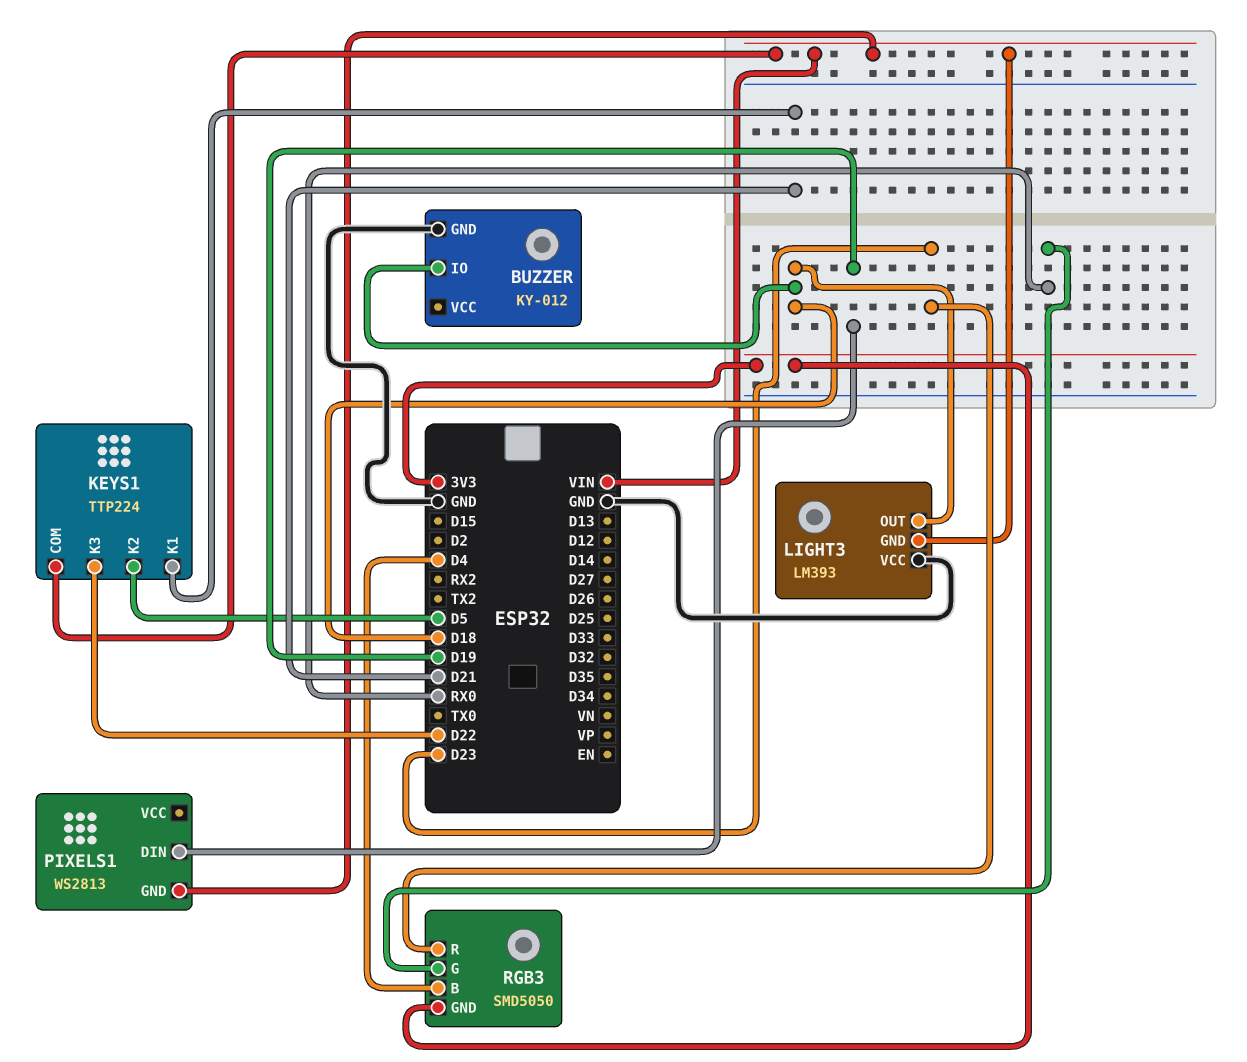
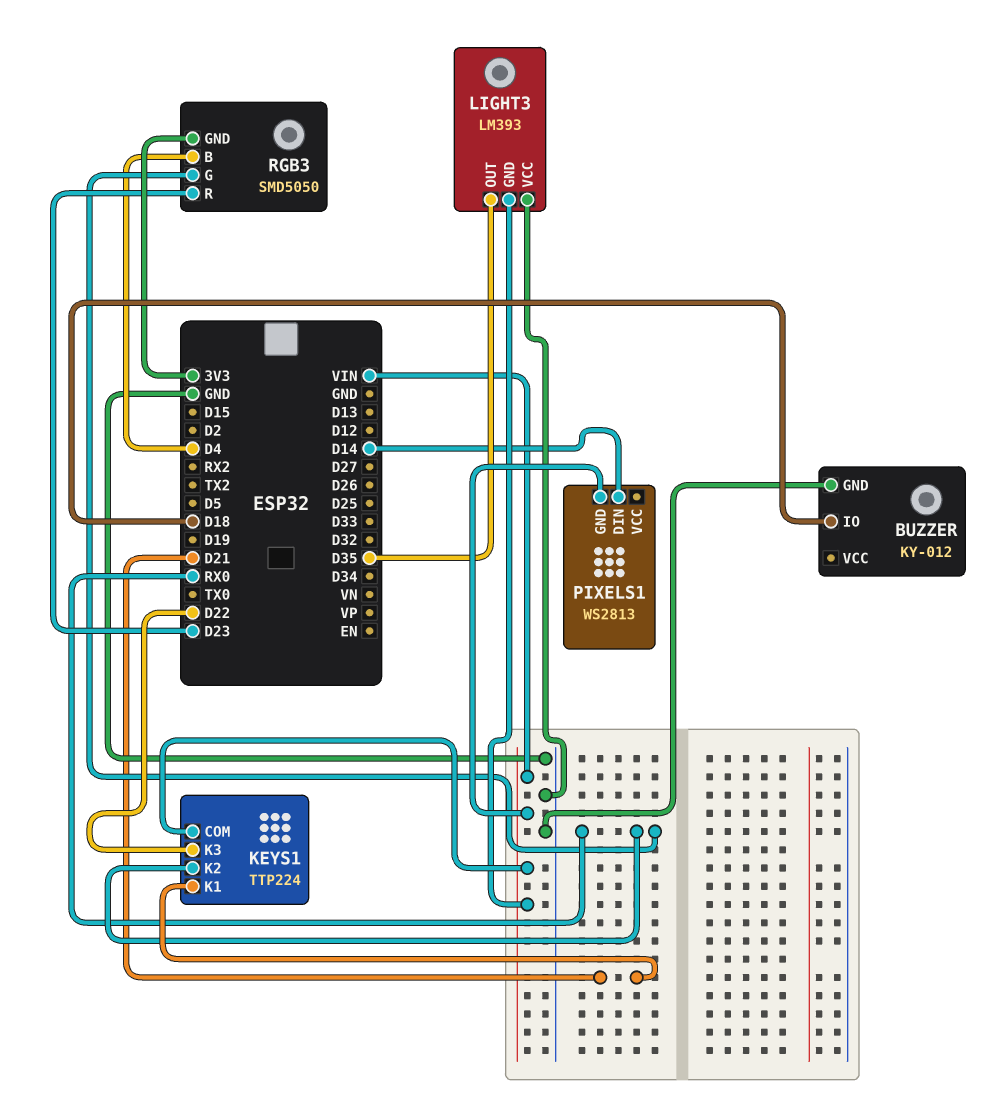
KEYS1 pin K2: D5 -> RX0
LIGHT3 pin OUT: D18 -> D35
PIXELS1 pin DIN: D19 -> D14

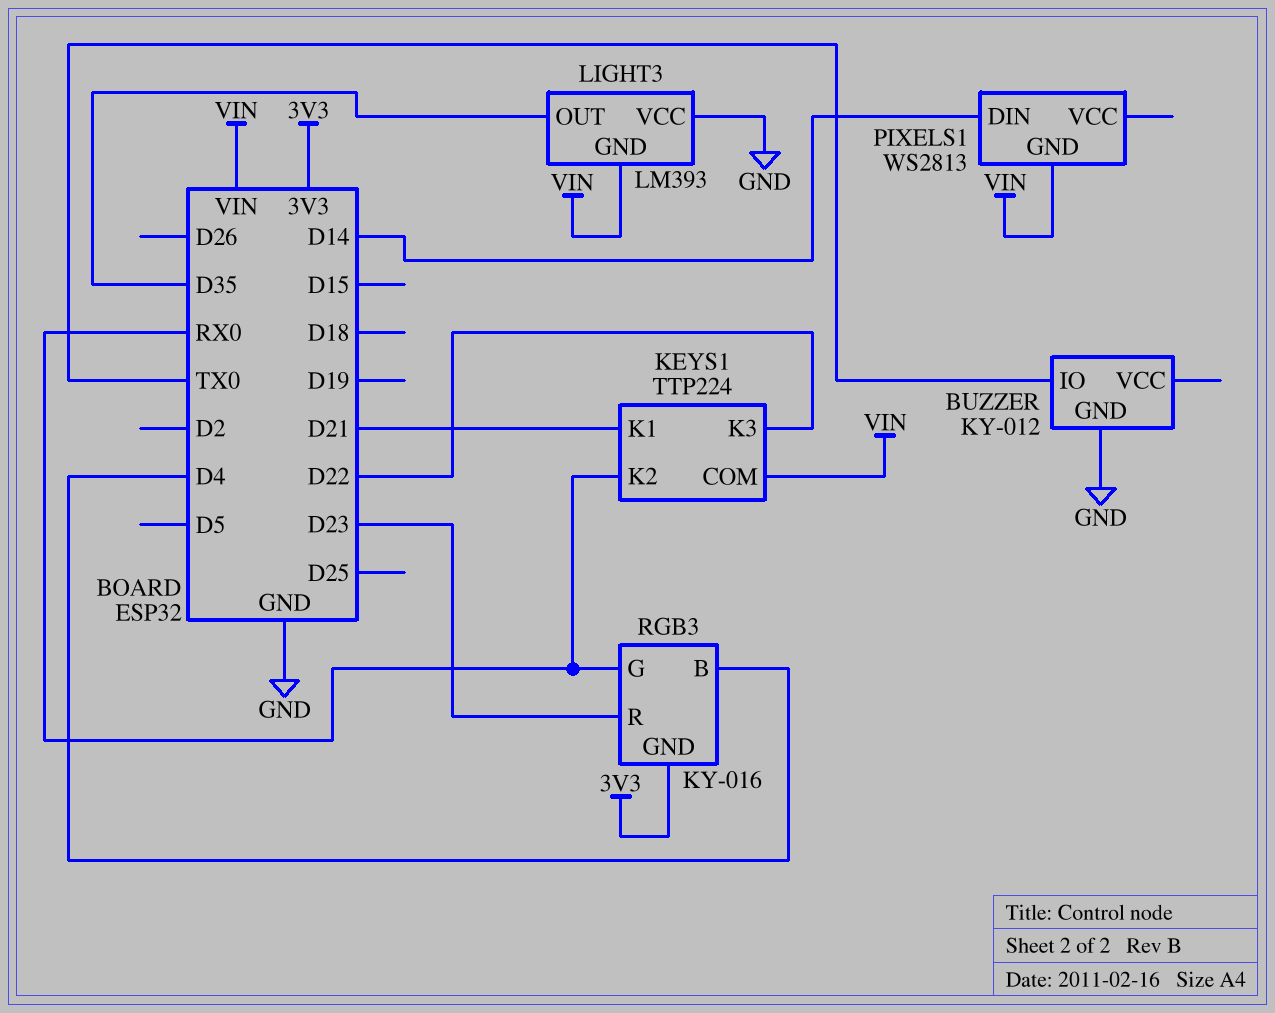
BUZZER pin IO: D18 -> TX0
RGB3: SMD5050 -> KY-016

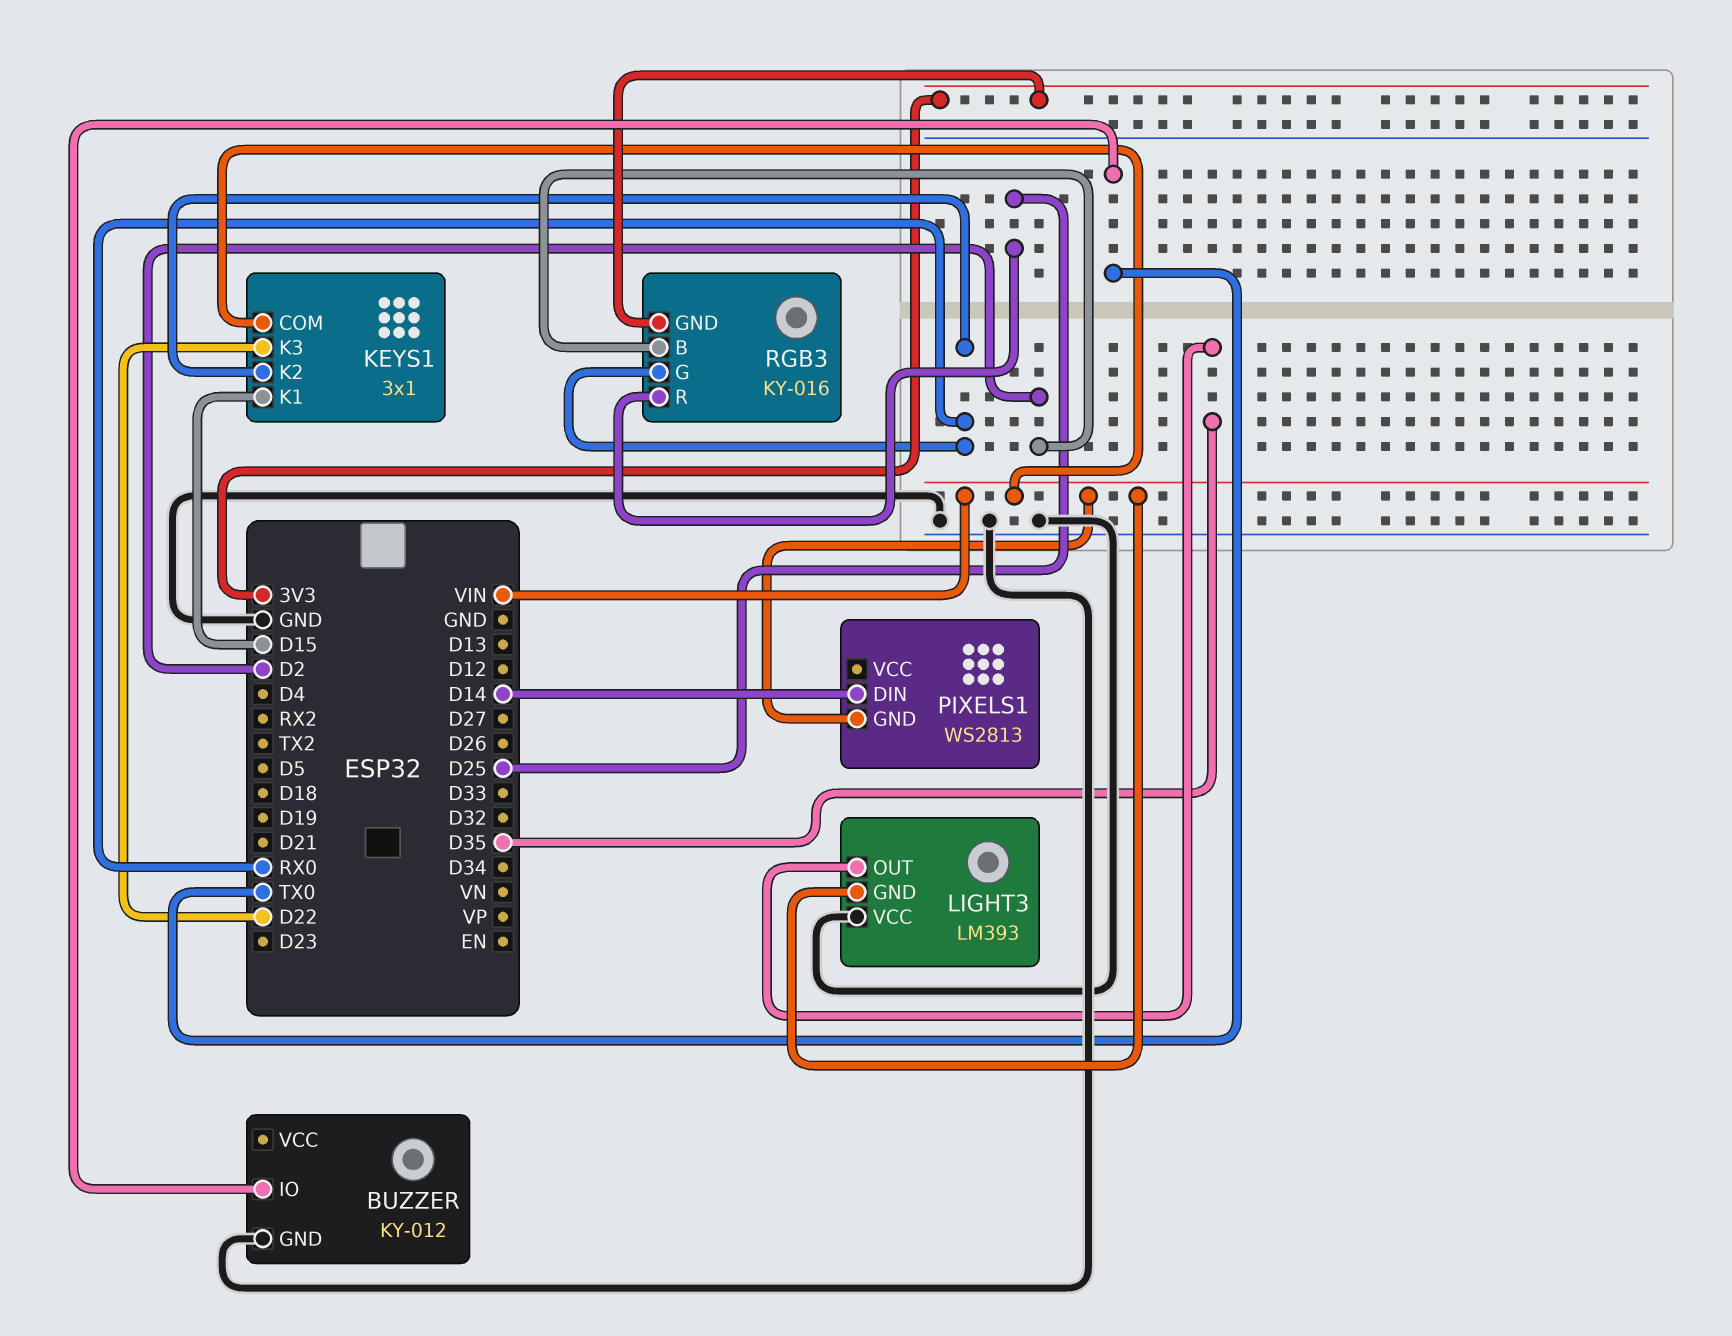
KEYS1: TTP224 -> 3x1
KEYS1 pin K1: D21 -> D15
RGB3 pin B: D4 -> D2
RGB3 pin R: D23 -> D25

